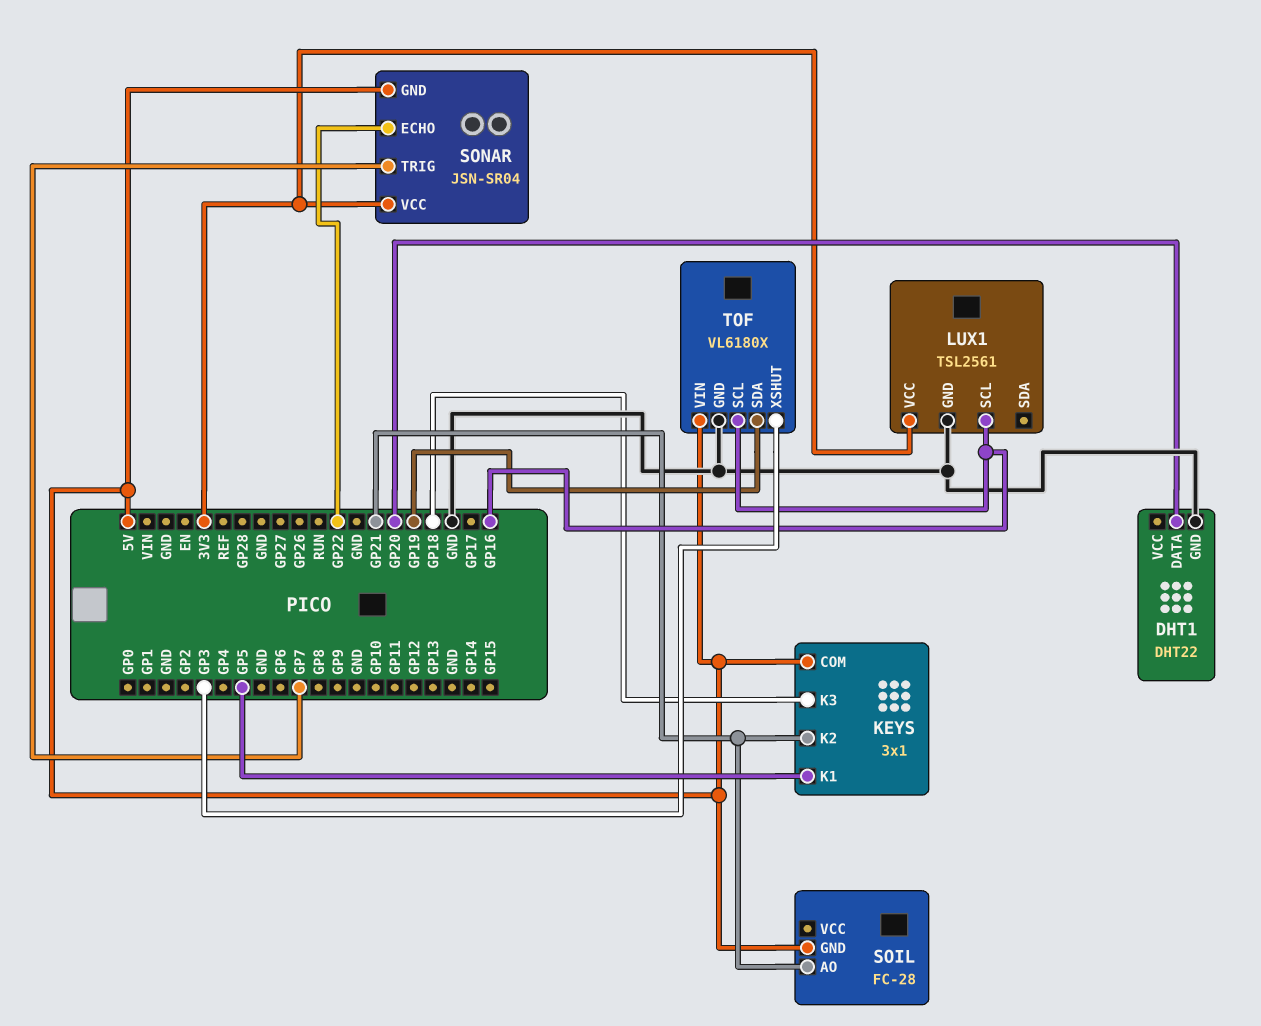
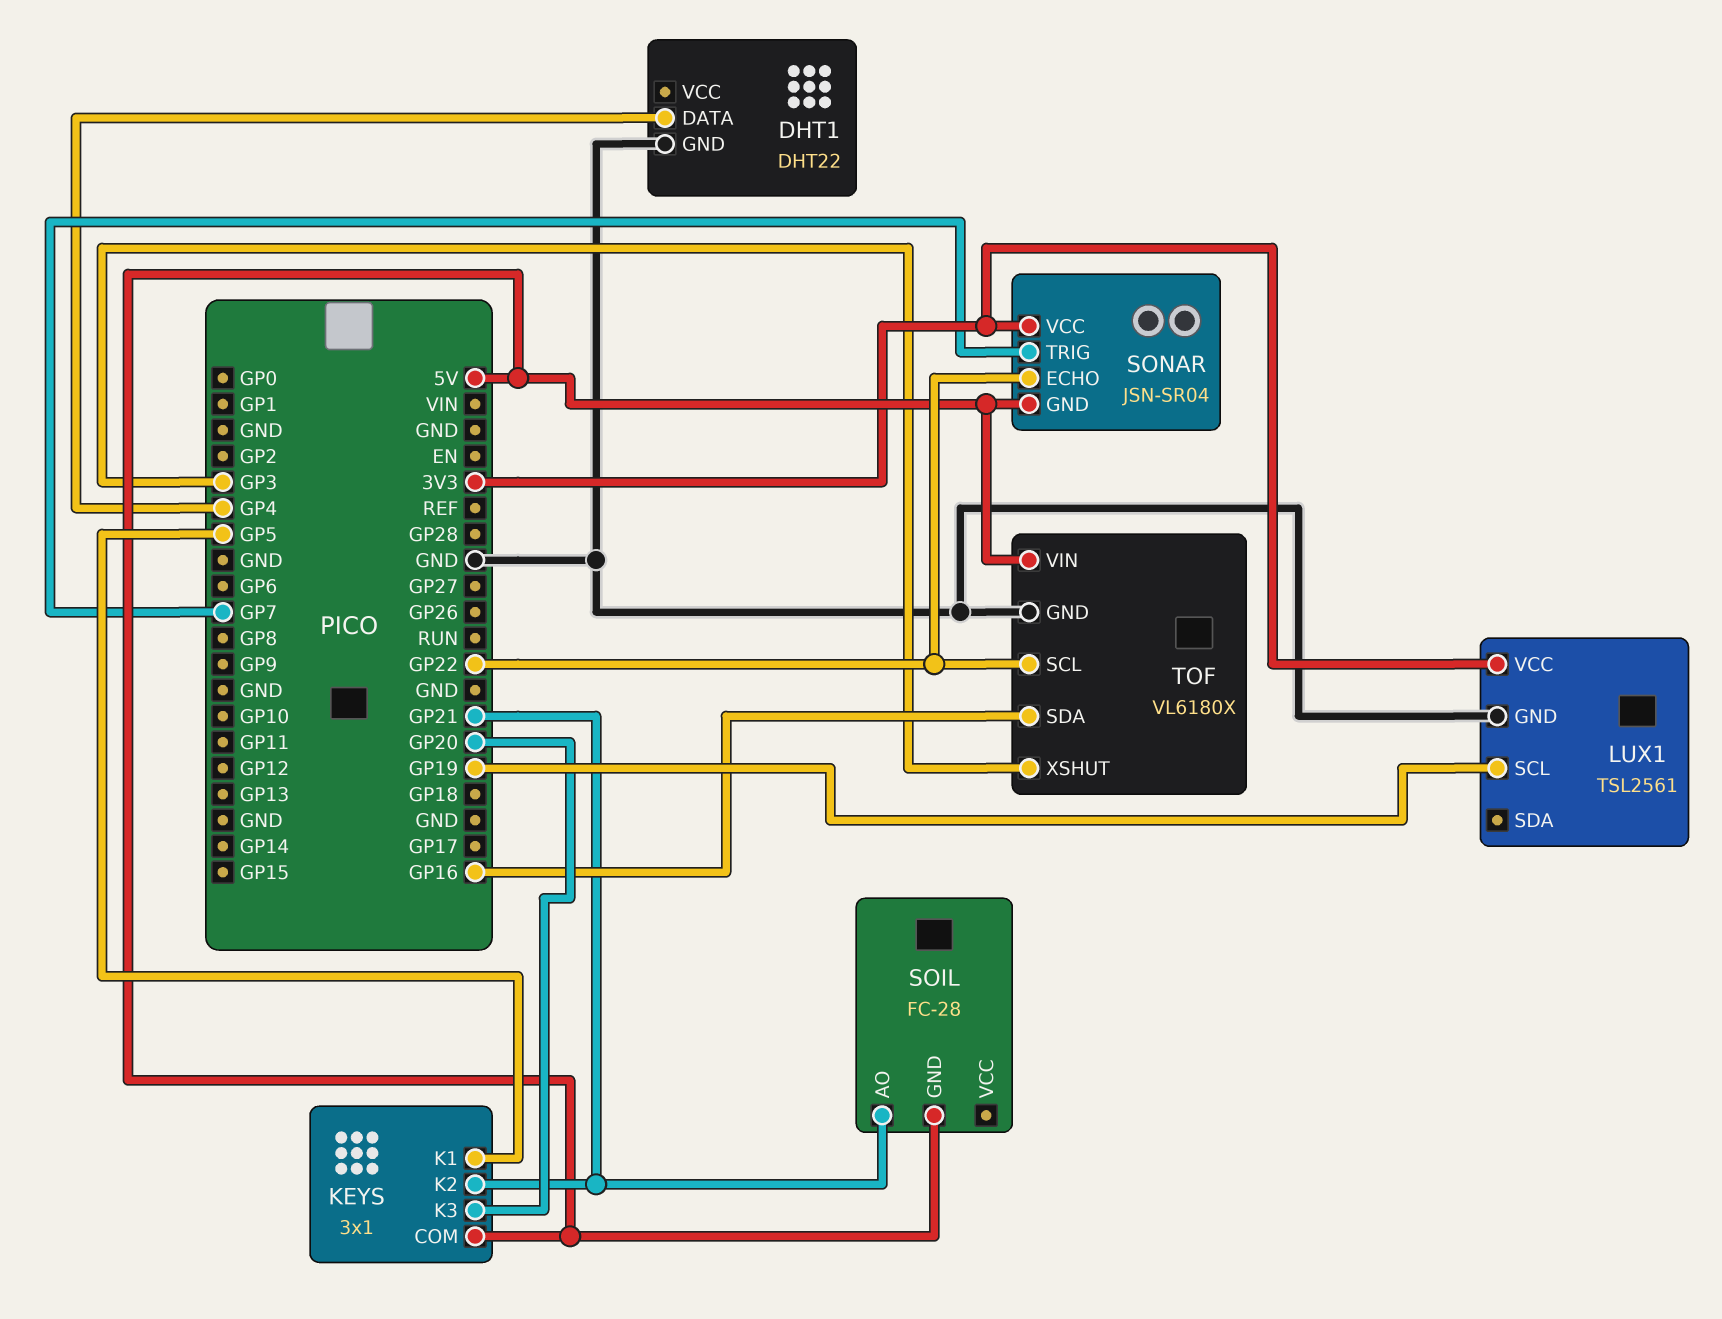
DHT1 pin DATA: GP20 -> GP4
KEYS pin K3: GP18 -> GP20
LUX1 pin SCL: GP16 -> GP19
TOF pin SCL: GP16 -> GP22
TOF pin SDA: GP19 -> GP16

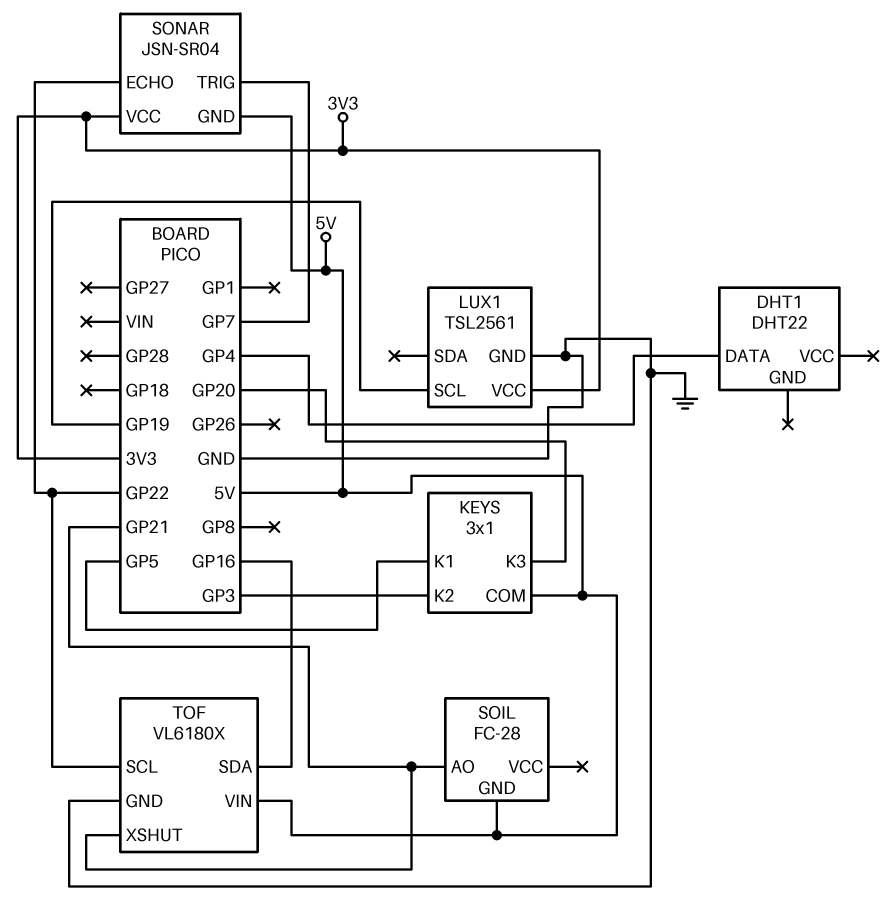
DHT1 pin GND: GND -> none
KEYS pin K2: GP21 -> GP3
TOF pin XSHUT: GP3 -> GP21

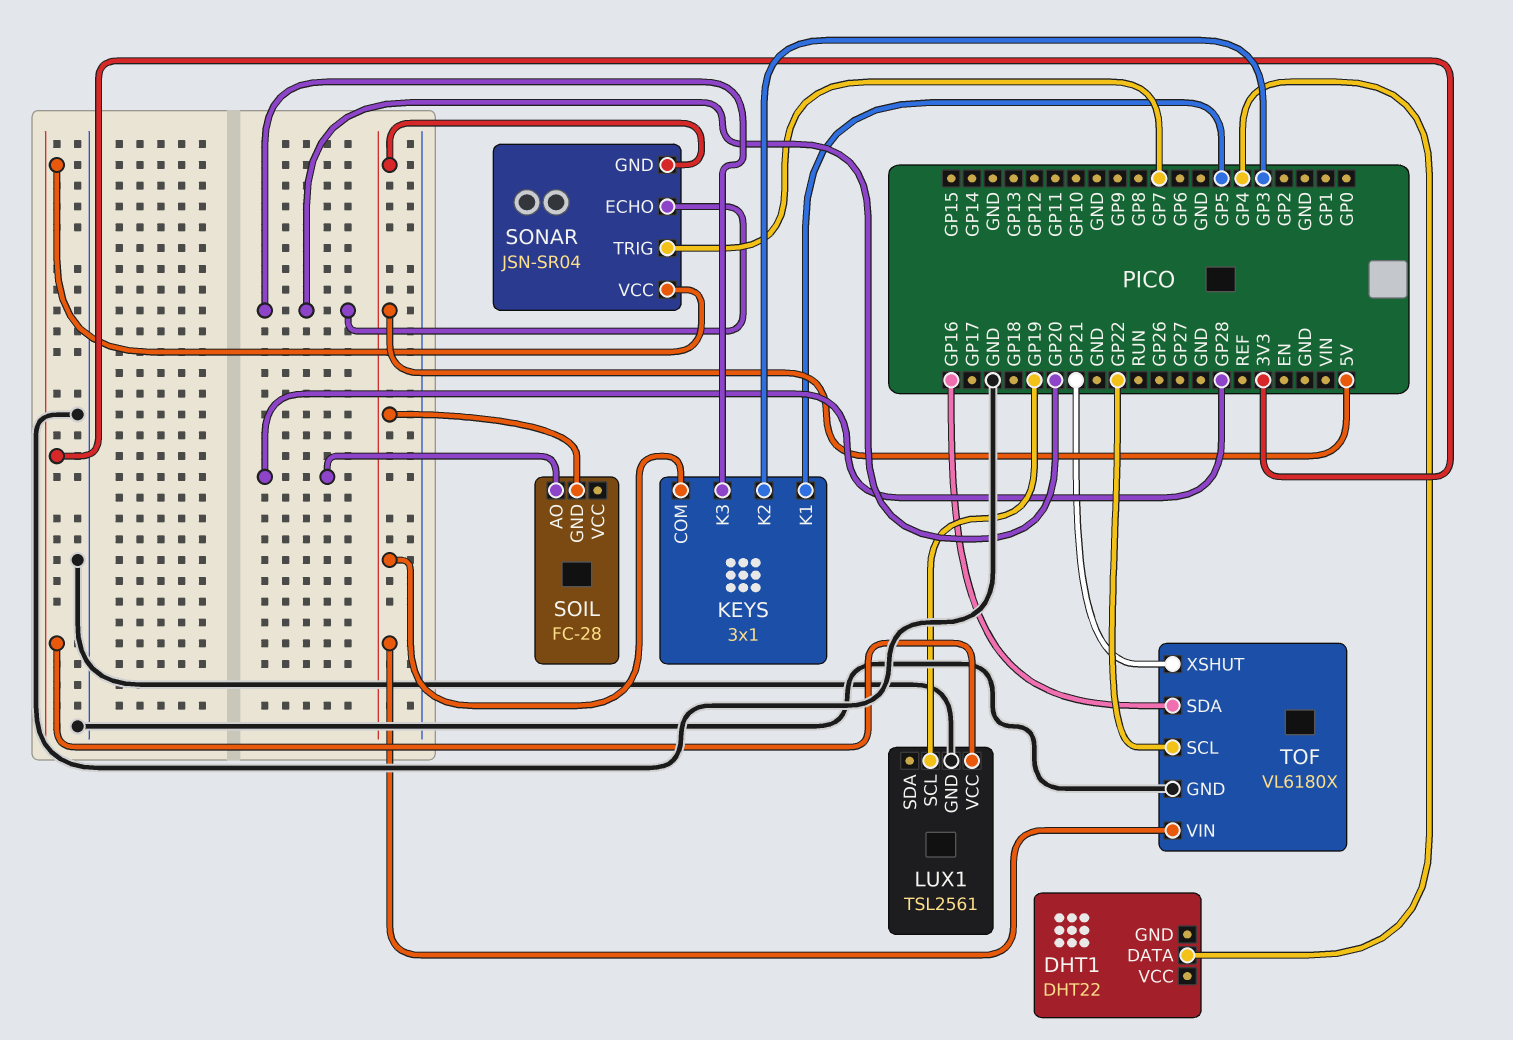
SOIL pin AO: GP21 -> GP28
SONAR pin ECHO: GP22 -> GP20

